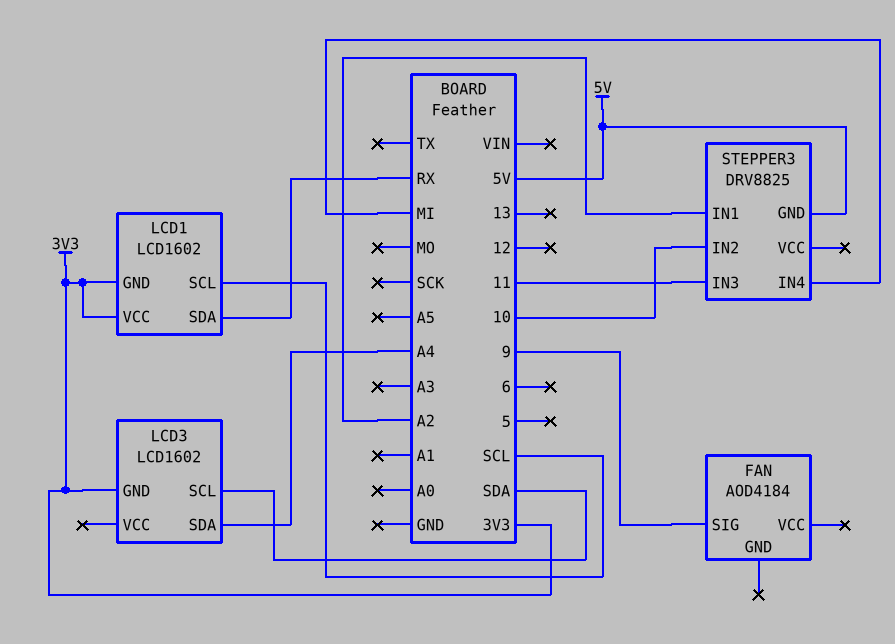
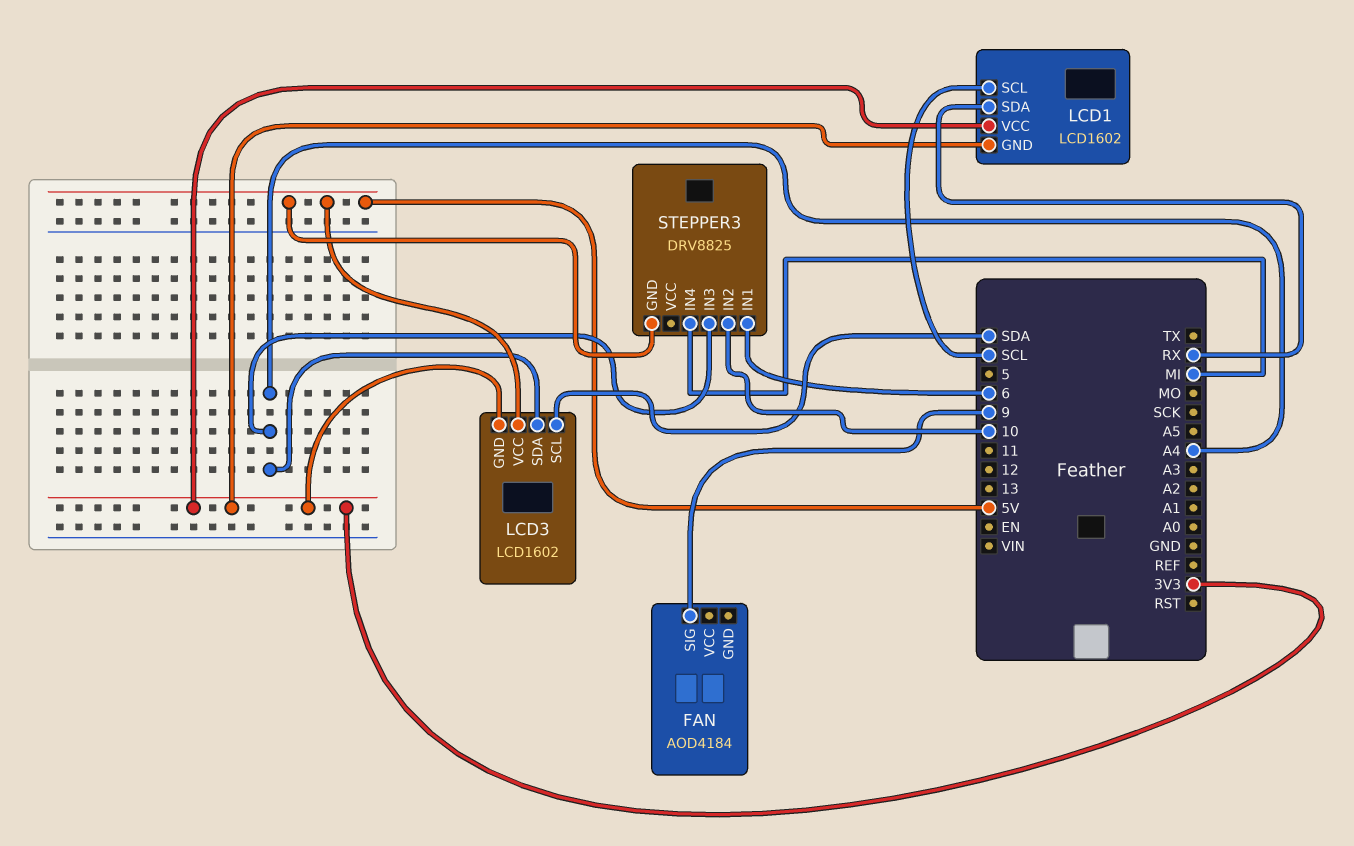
LCD3 pin VCC: none -> 5V
STEPPER3 pin IN1: A2 -> 6
STEPPER3 pin IN3: 11 -> A4

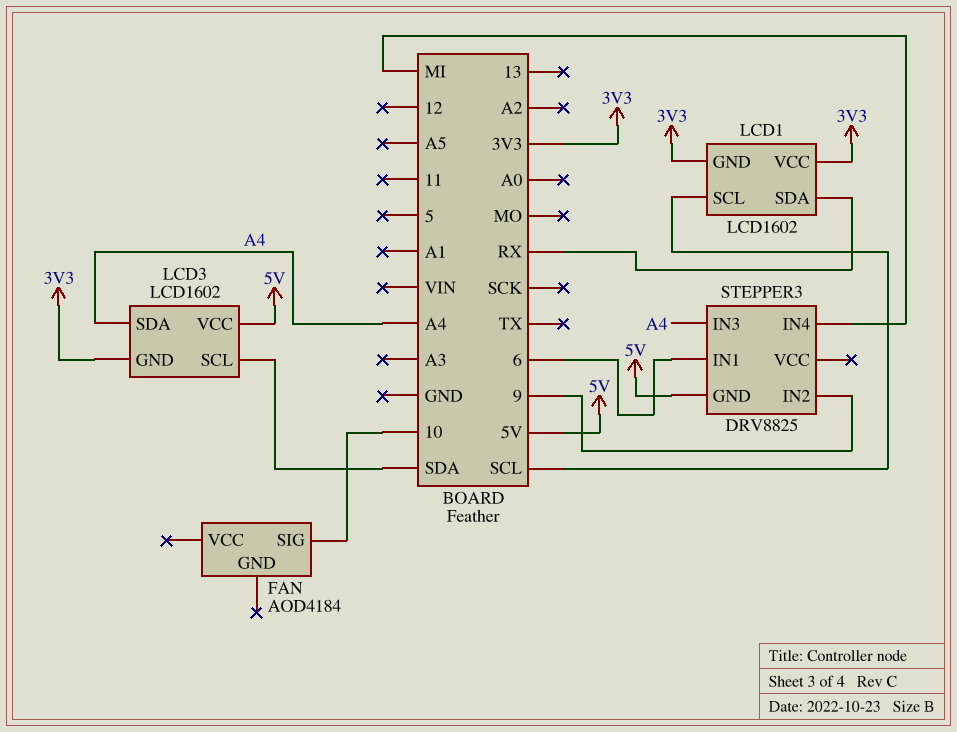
FAN pin SIG: 9 -> 10
STEPPER3 pin IN2: 10 -> 9

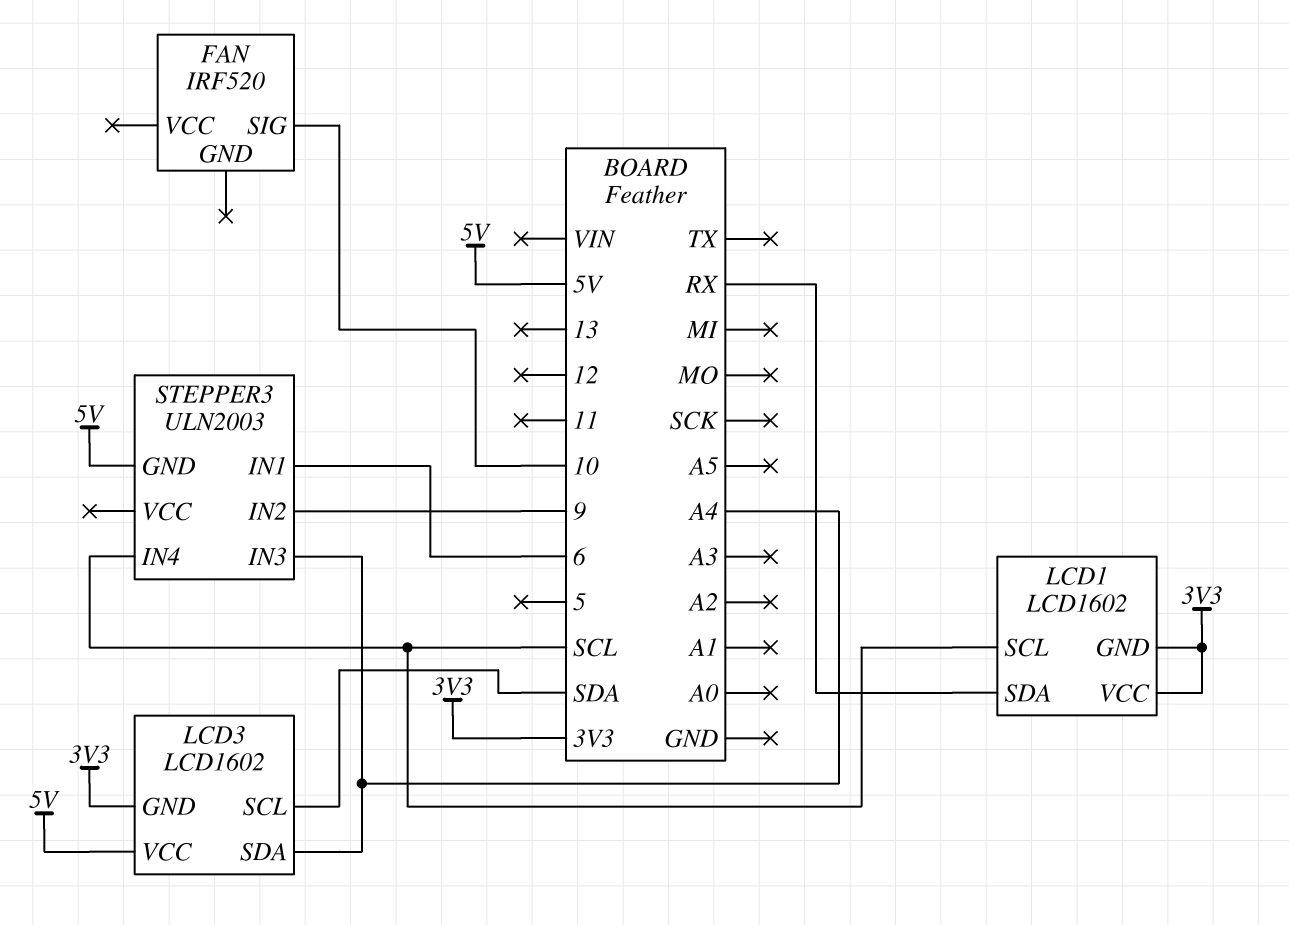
FAN: AOD4184 -> IRF520
STEPPER3: DRV8825 -> ULN2003
STEPPER3 pin IN4: MI -> SCL

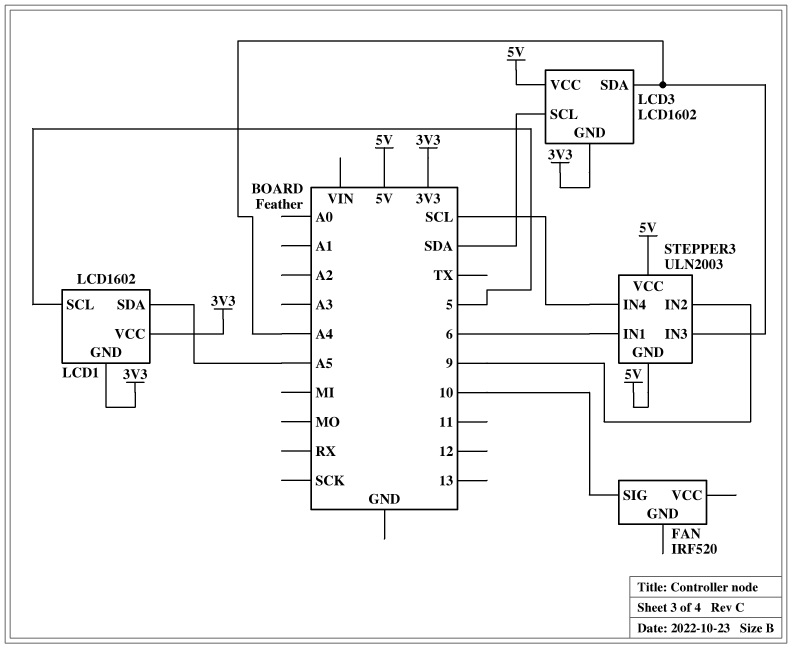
LCD1 pin SCL: SCL -> 5
LCD1 pin SDA: RX -> A5
STEPPER3 pin VCC: none -> 5V

